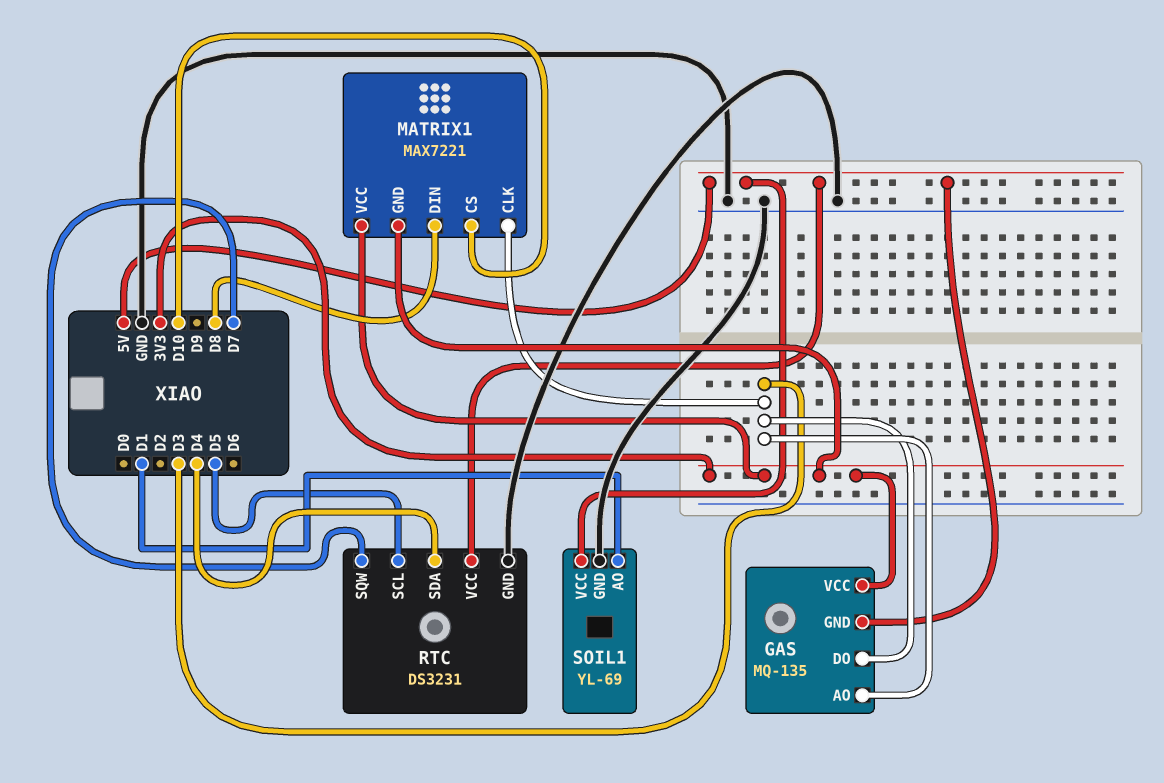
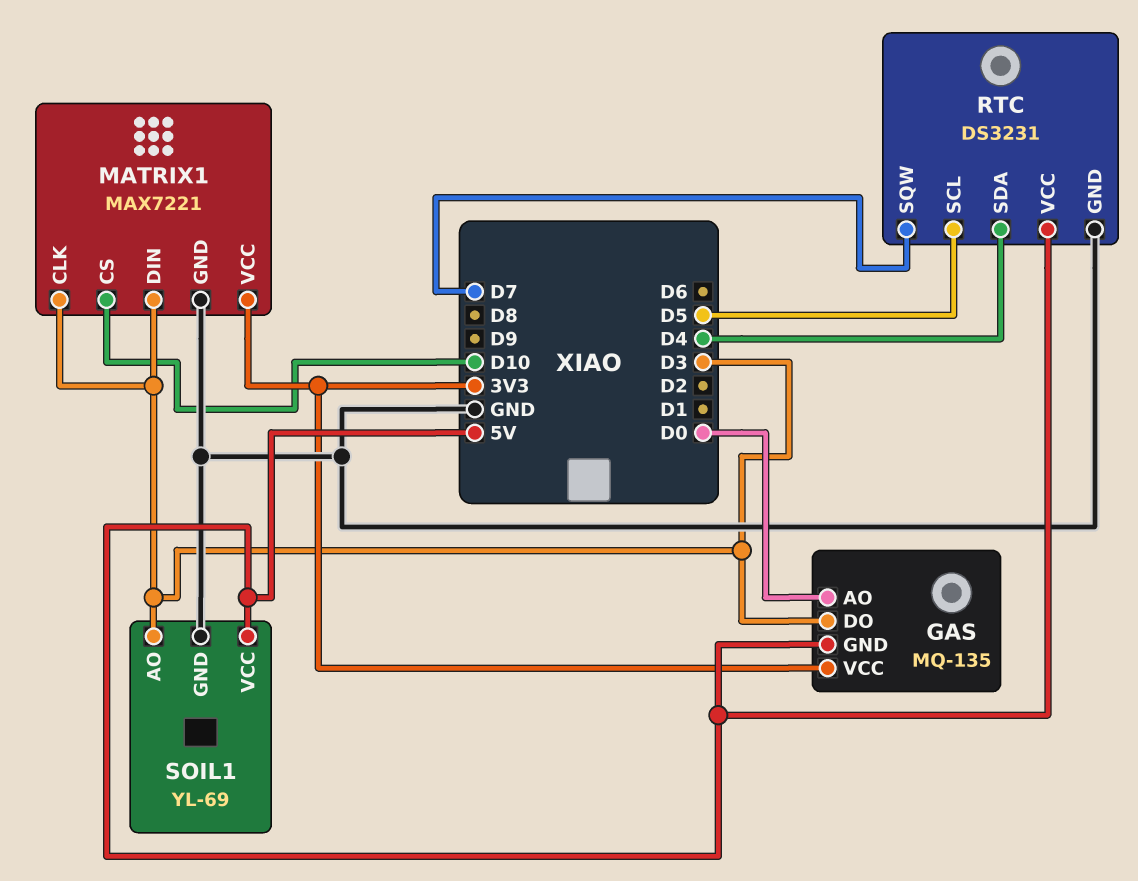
GAS pin AO: D3 -> D0
MATRIX1 pin DIN: D8 -> D3
MATRIX1 pin GND: 3V3 -> GND
SOIL1 pin AO: D1 -> D3

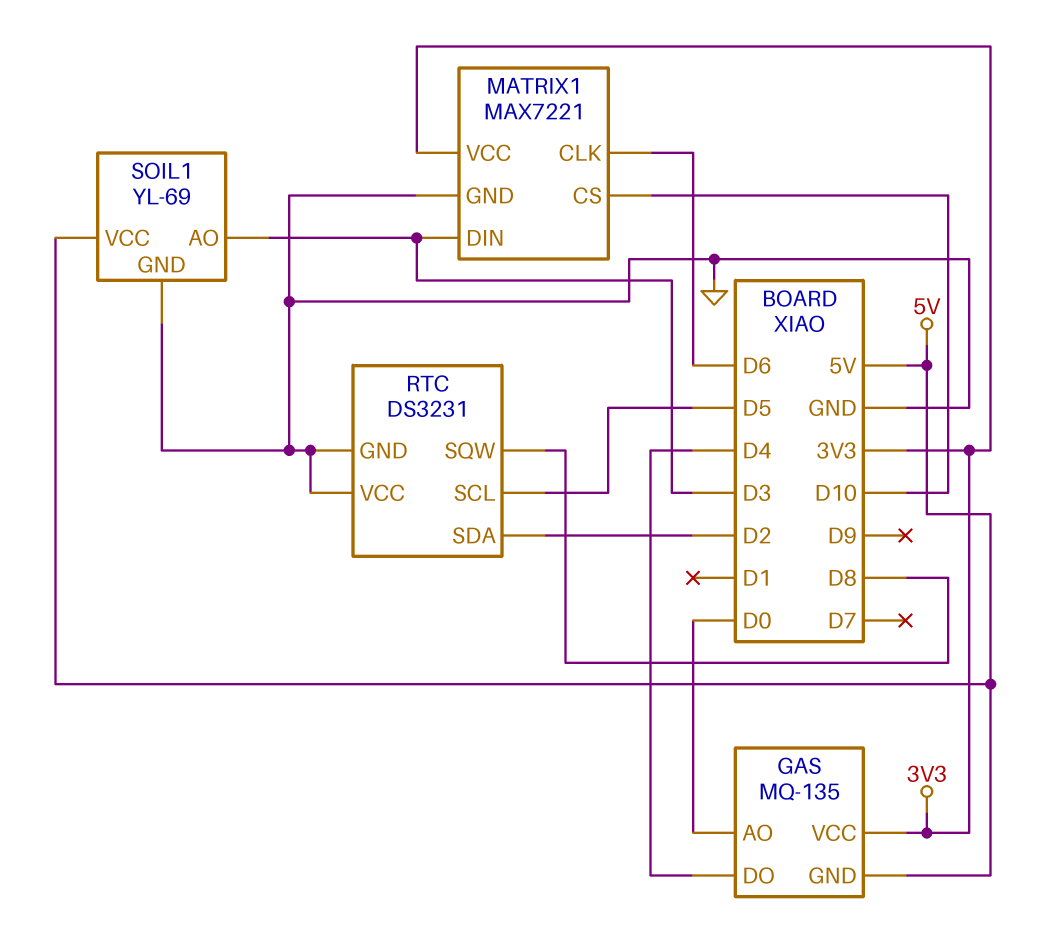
GAS pin DO: D3 -> D4
MATRIX1 pin CLK: D3 -> D6
RTC pin SDA: D4 -> D2
RTC pin SQW: D7 -> D8
RTC pin VCC: 5V -> GND

